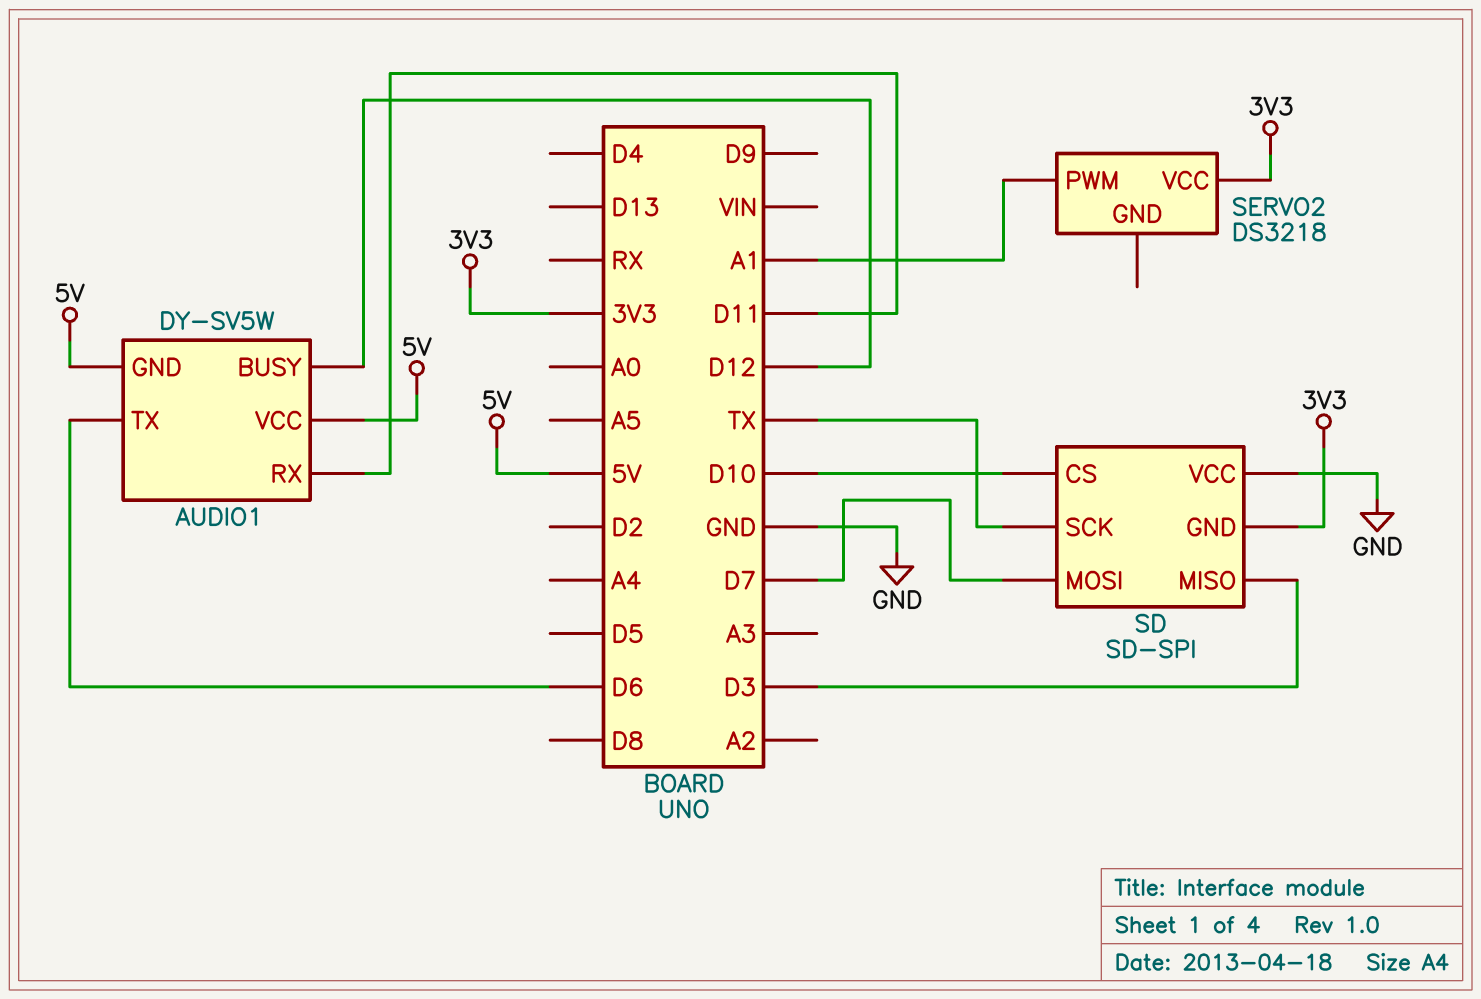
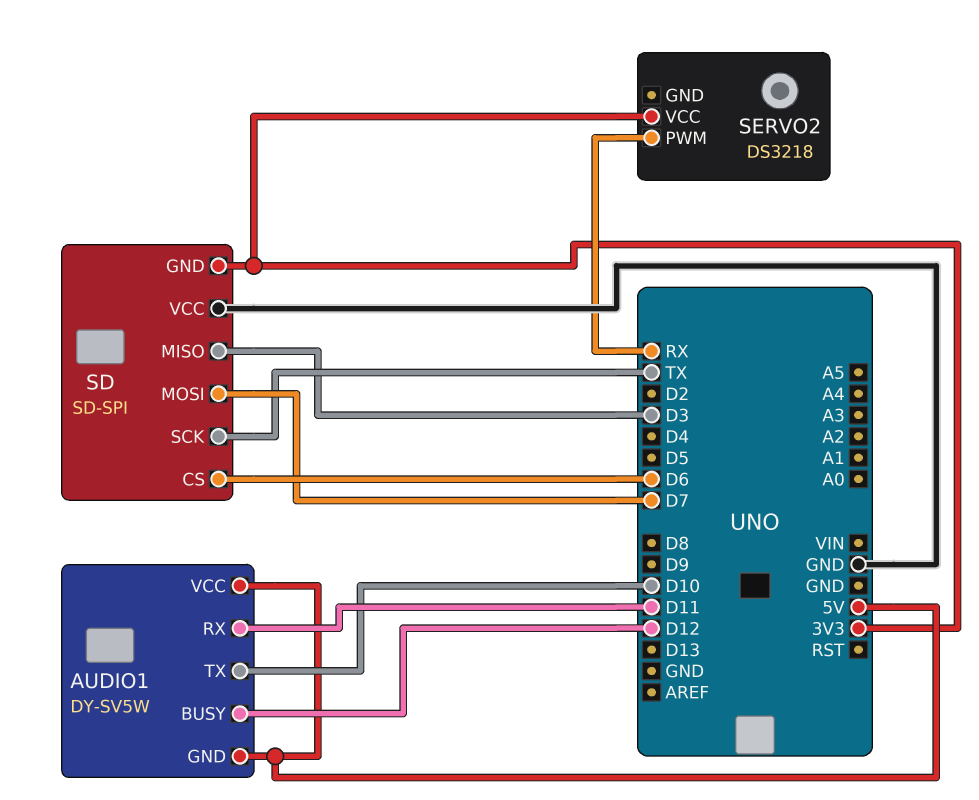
AUDIO1 pin TX: D6 -> D10
SD pin CS: D10 -> D6
SERVO2 pin PWM: A1 -> RX

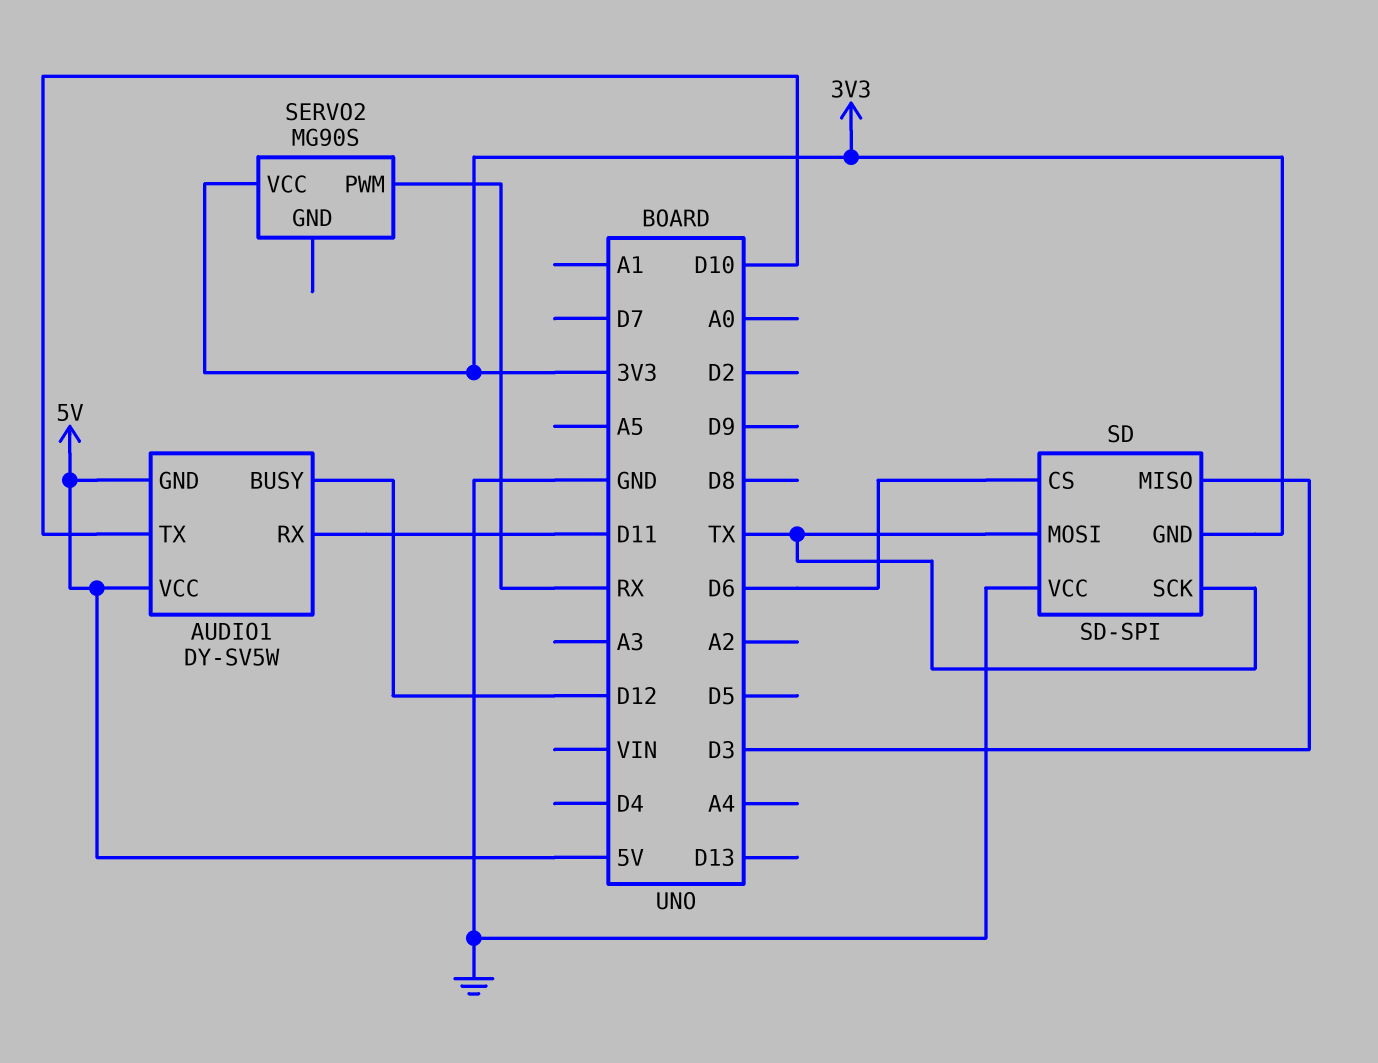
SD pin MOSI: D7 -> TX
SERVO2: DS3218 -> MG90S

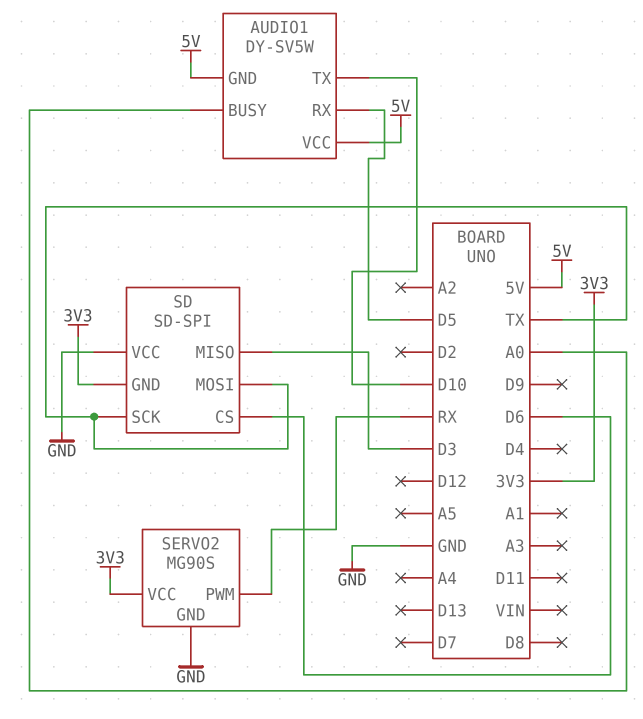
AUDIO1 pin BUSY: D12 -> A0
AUDIO1 pin RX: D11 -> D5
SERVO2 pin GND: none -> GND

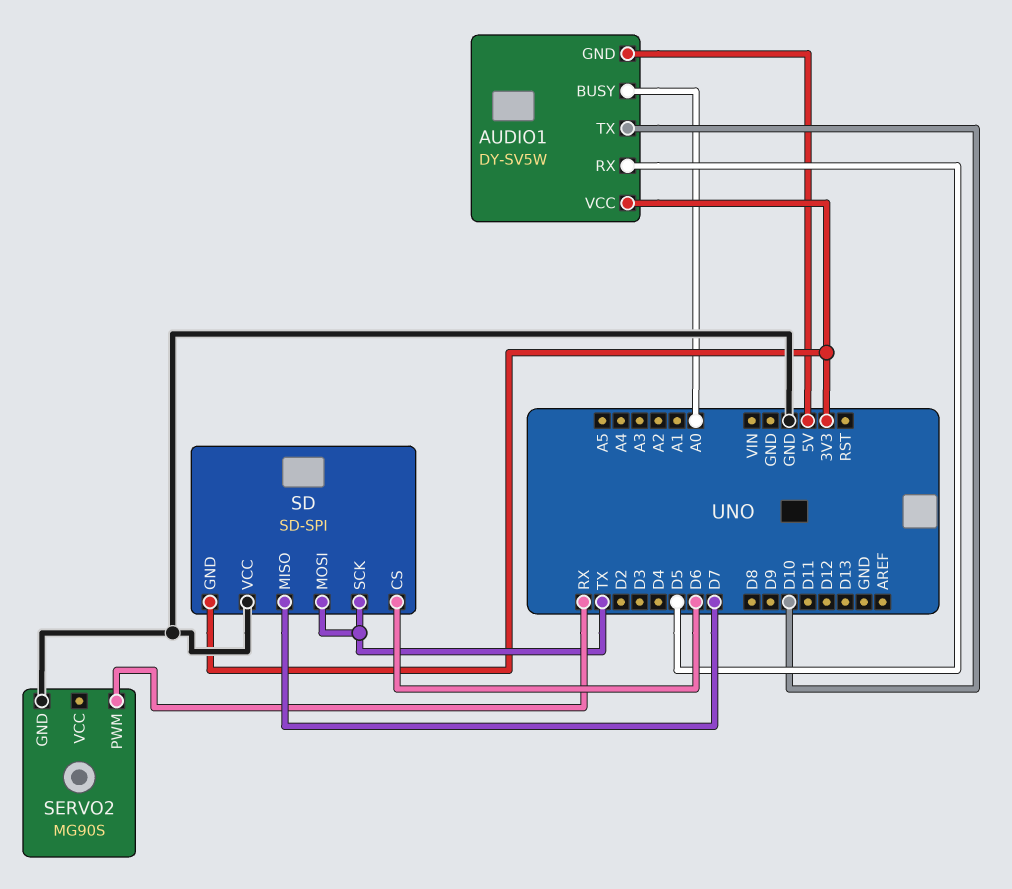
AUDIO1 pin VCC: 5V -> 3V3
SD pin MISO: D3 -> D7
SERVO2 pin VCC: 3V3 -> none

